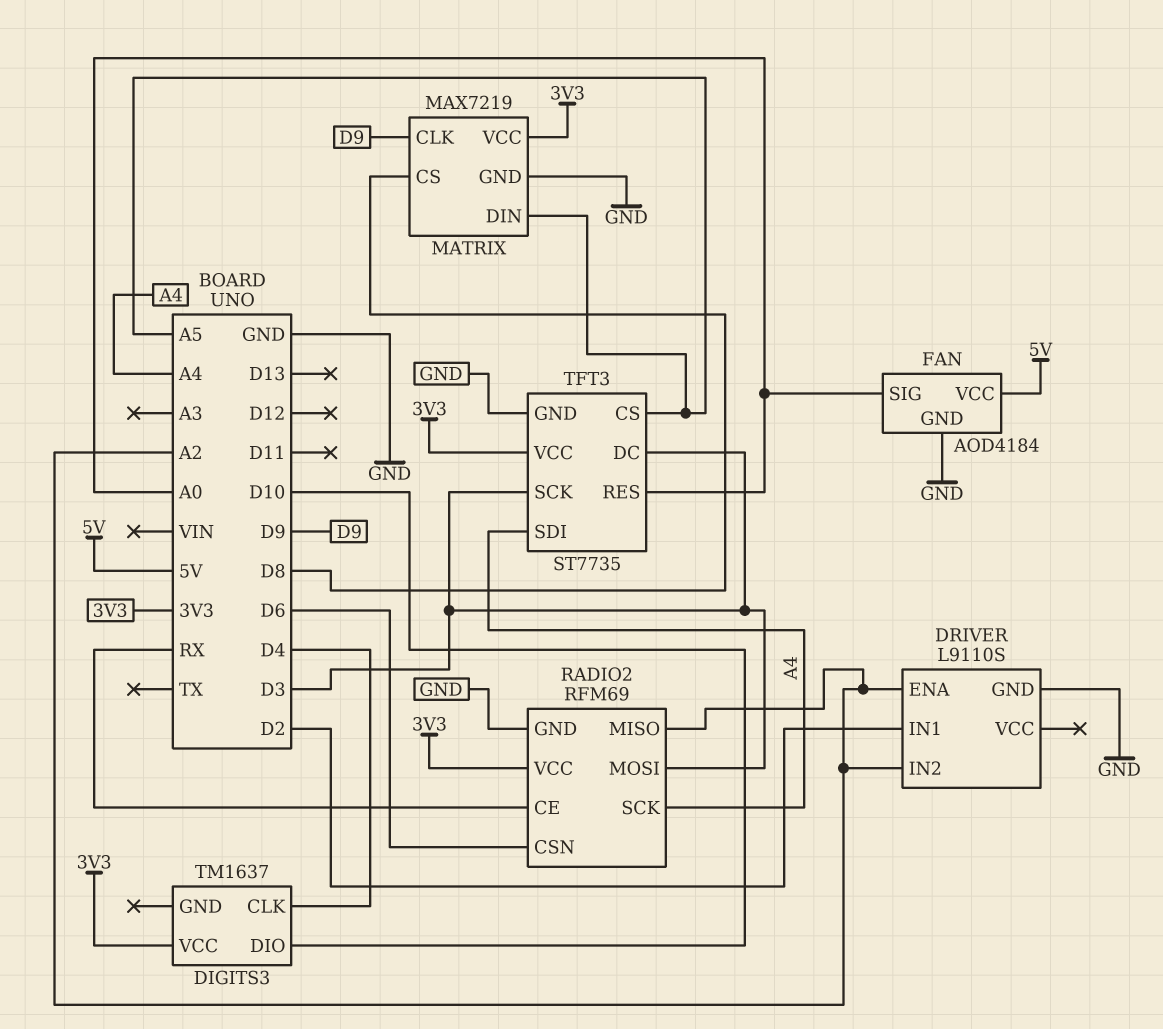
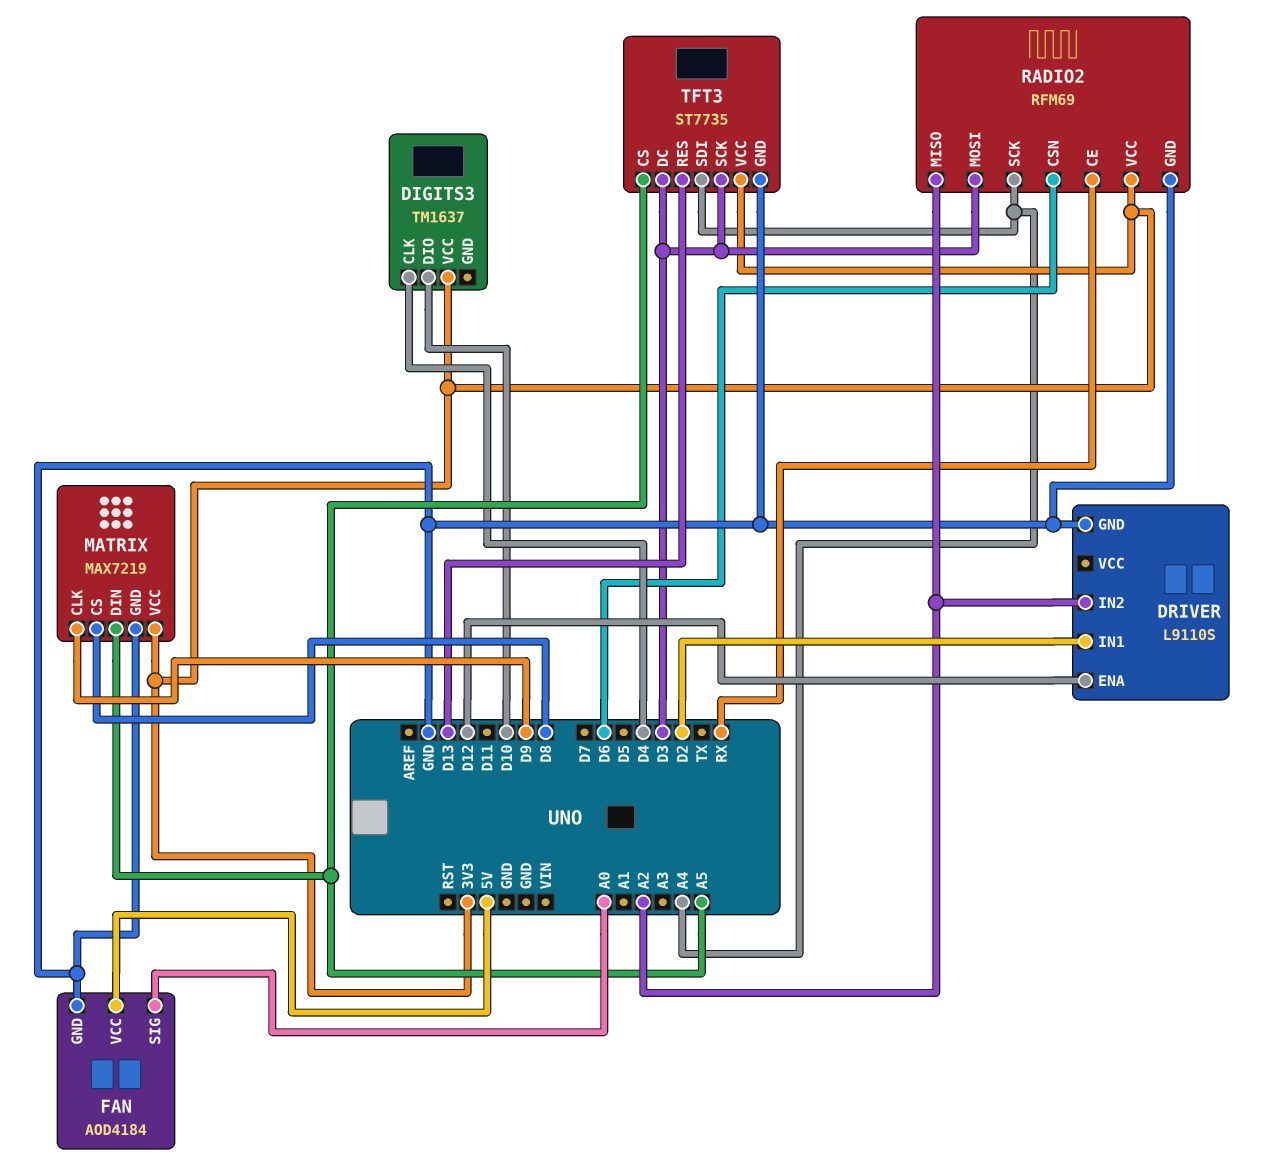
DRIVER pin ENA: A2 -> D12
TFT3 pin RES: A0 -> D13

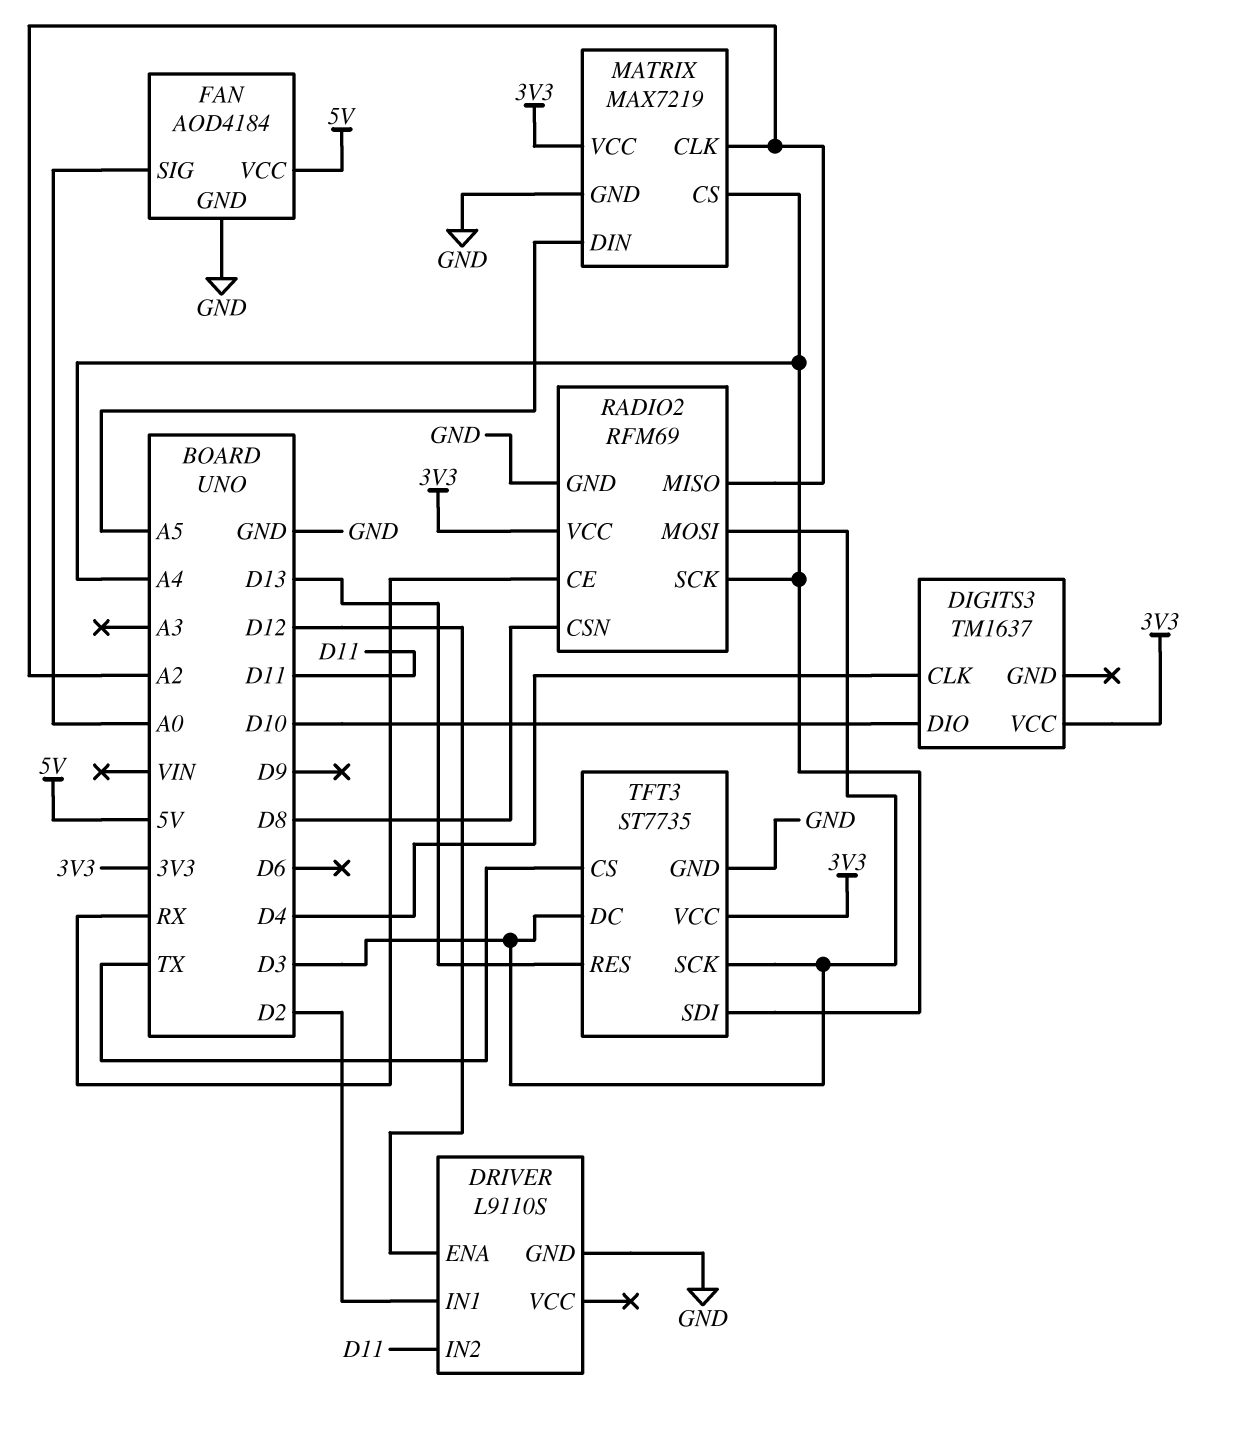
DRIVER pin IN2: A2 -> D11
MATRIX pin CLK: D9 -> A2
MATRIX pin CS: D8 -> A4
RADIO2 pin CSN: D6 -> D8
TFT3 pin CS: A5 -> TX

